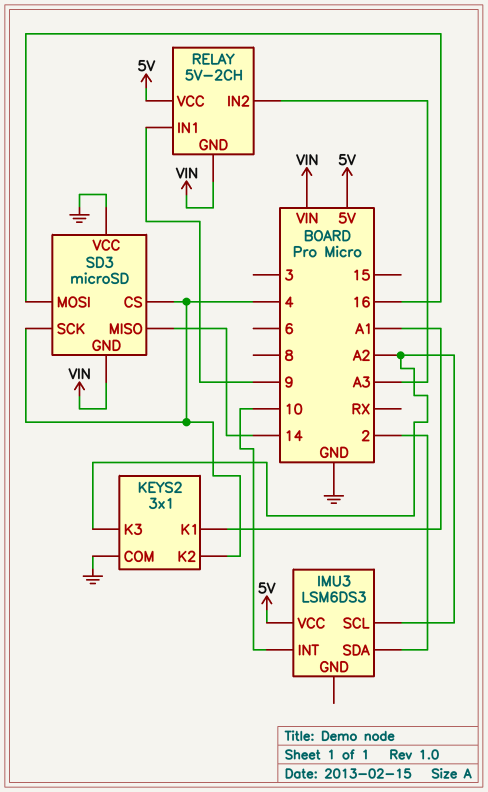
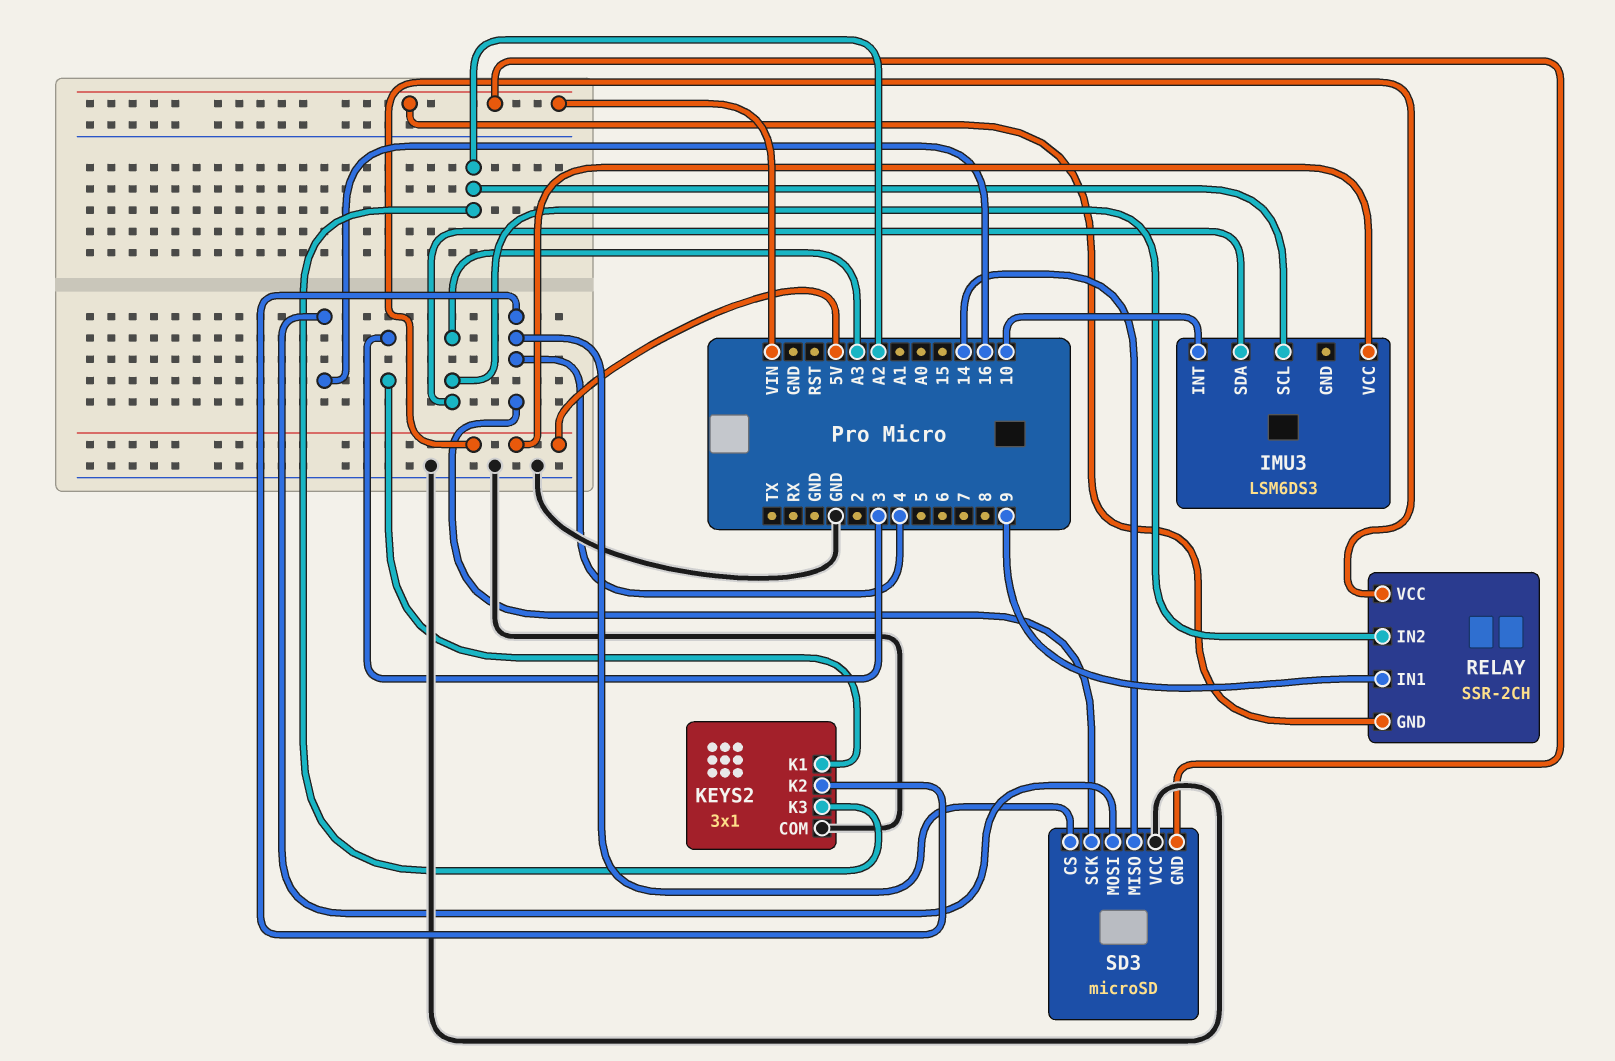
IMU3 pin SDA: 2 -> A3
KEYS2 pin K1: A1 -> 3
RELAY: 5V-2CH -> SSR-2CH

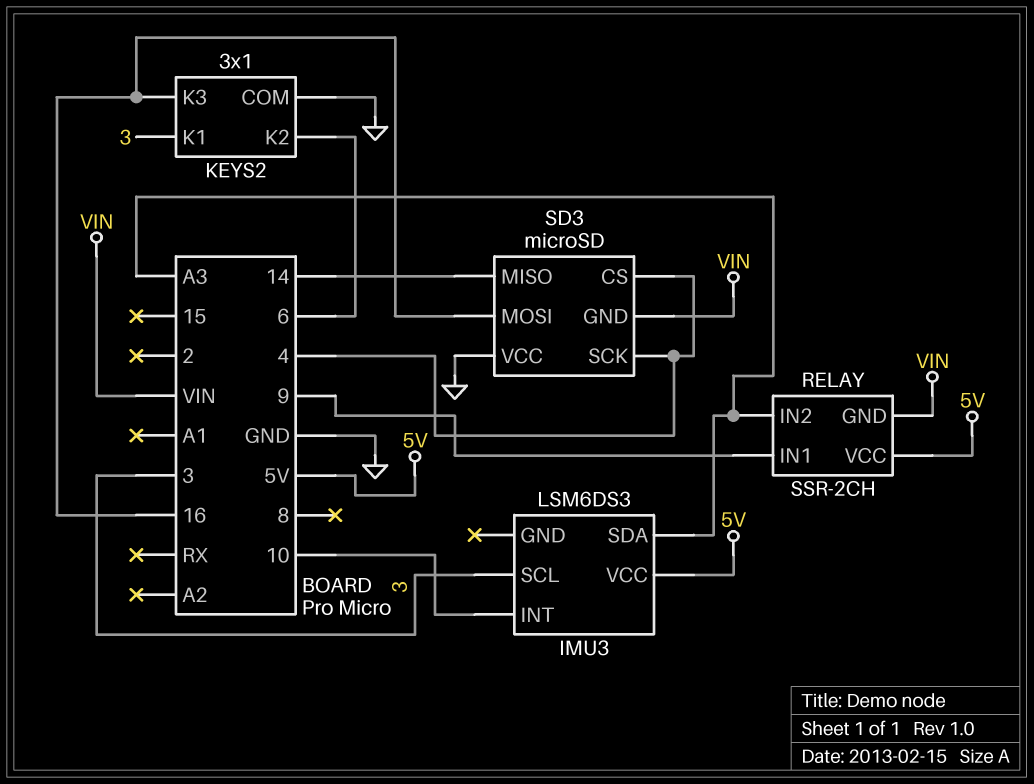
IMU3 pin SCL: A2 -> 3
KEYS2 pin K2: 4 -> 6
KEYS2 pin K3: A2 -> 16

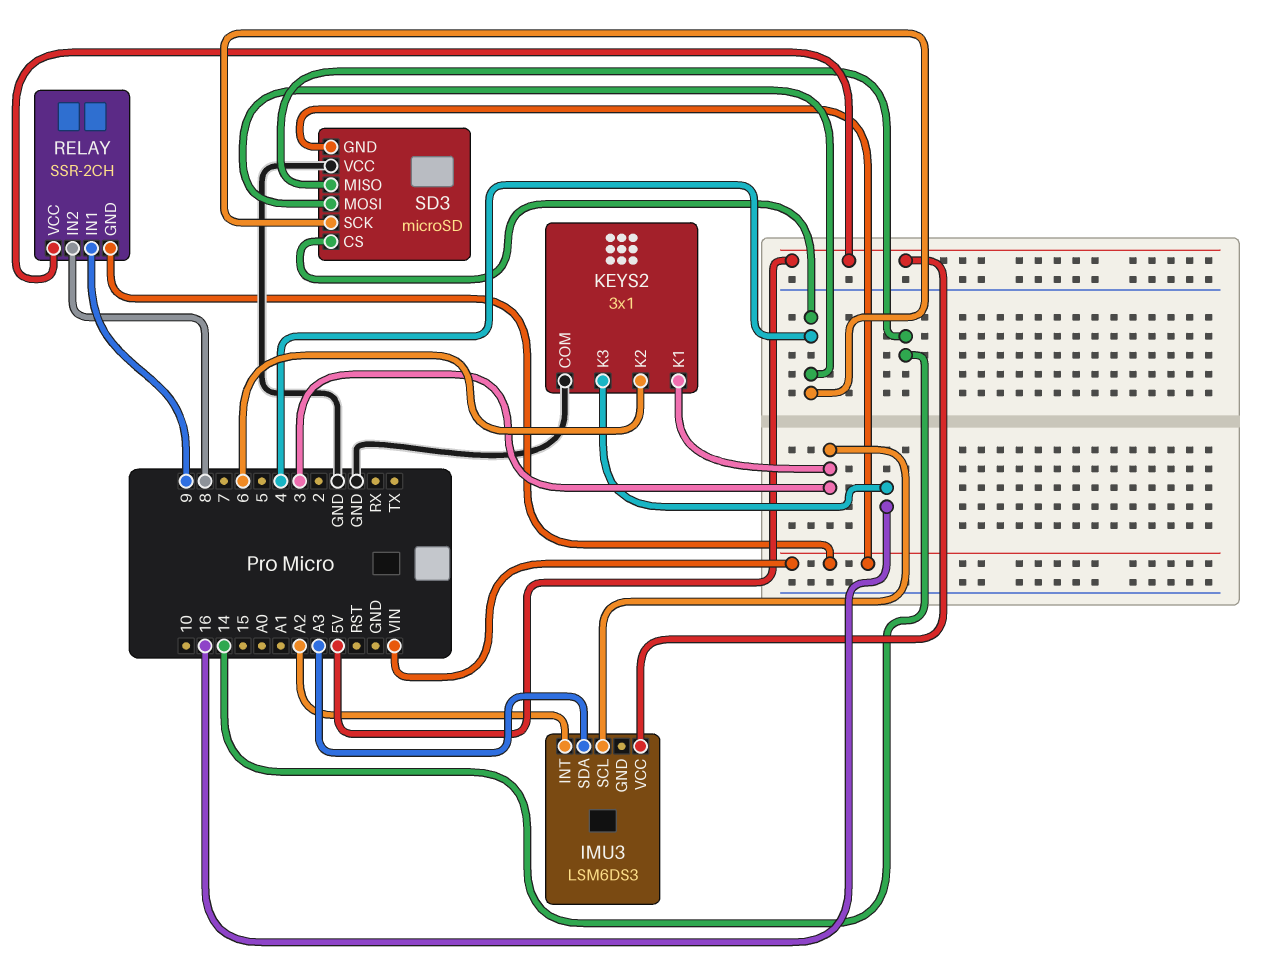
IMU3 pin INT: 10 -> A2
RELAY pin IN2: A3 -> 8
SD3 pin MOSI: 16 -> 4

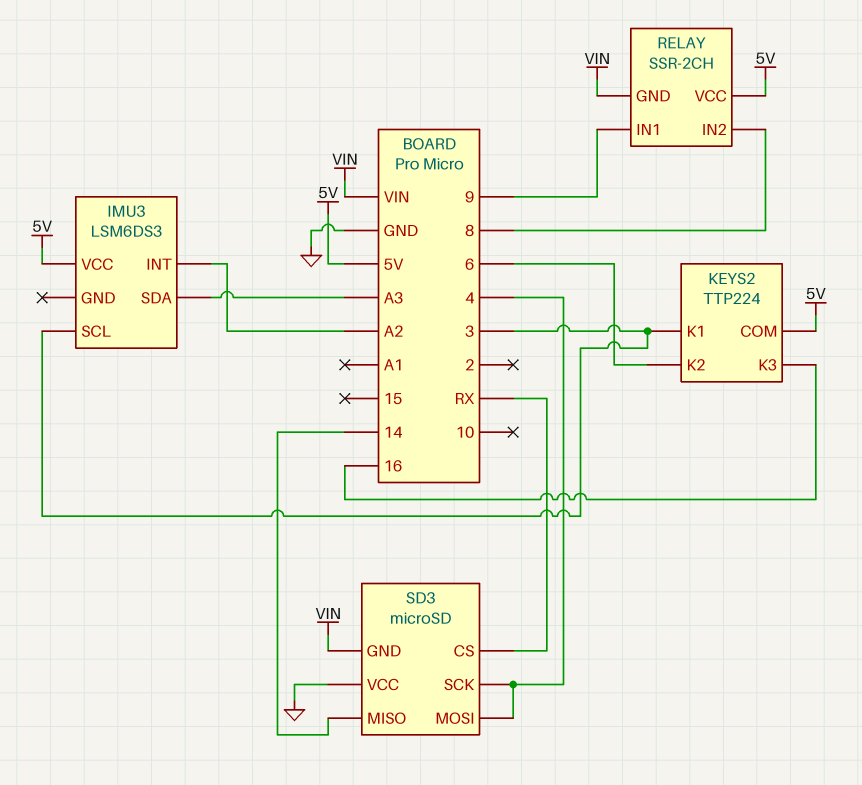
KEYS2: 3x1 -> TTP224
KEYS2 pin COM: GND -> 5V
SD3 pin CS: 4 -> RX

